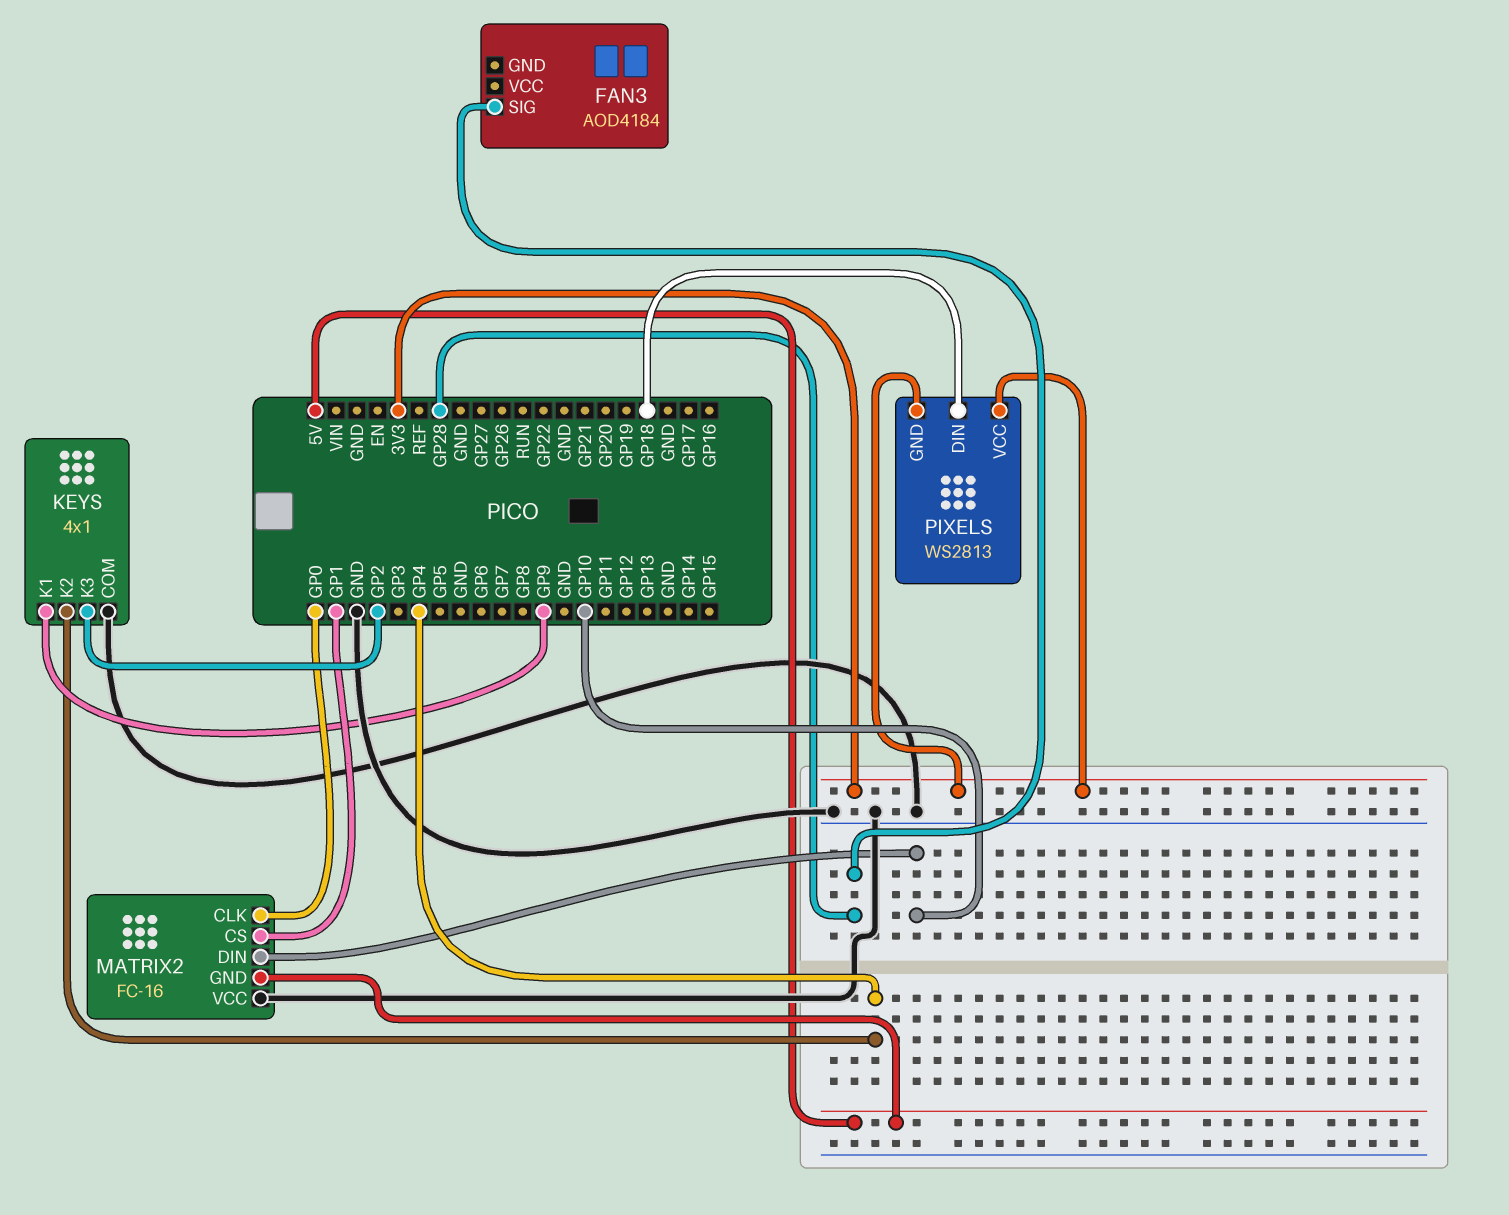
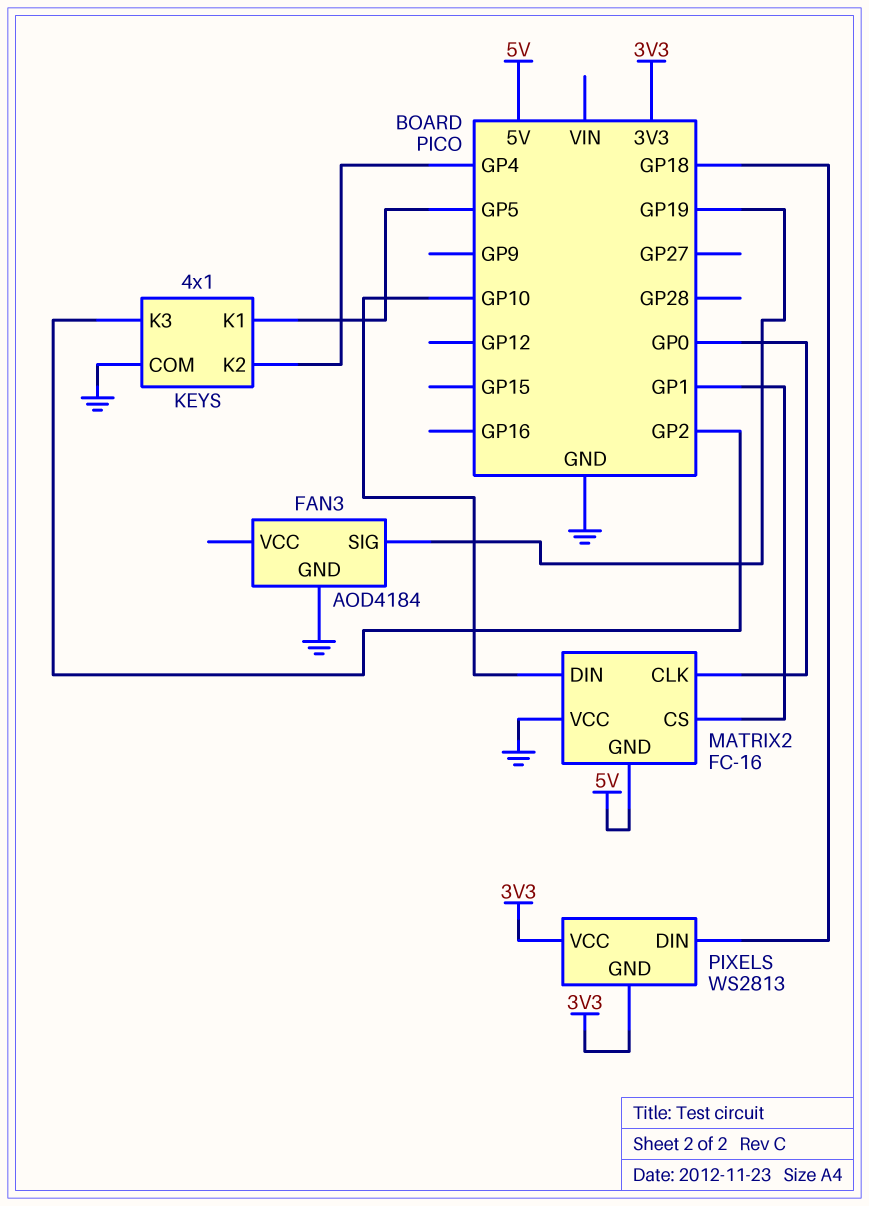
FAN3 pin GND: none -> GND
FAN3 pin SIG: GP28 -> GP19
KEYS pin K1: GP9 -> GP5

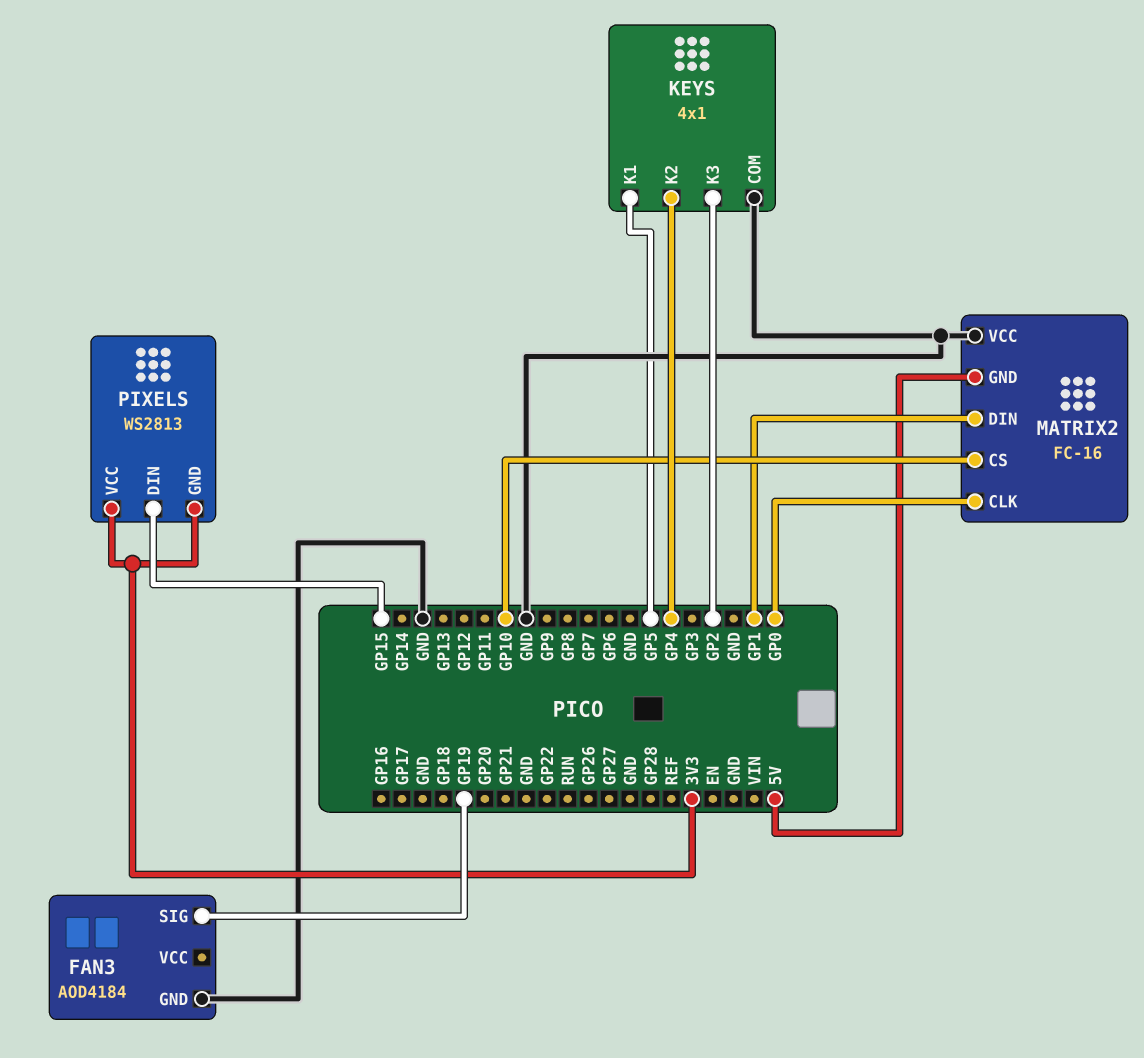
MATRIX2 pin CS: GP1 -> GP10
MATRIX2 pin DIN: GP10 -> GP1
PIXELS pin DIN: GP18 -> GP15

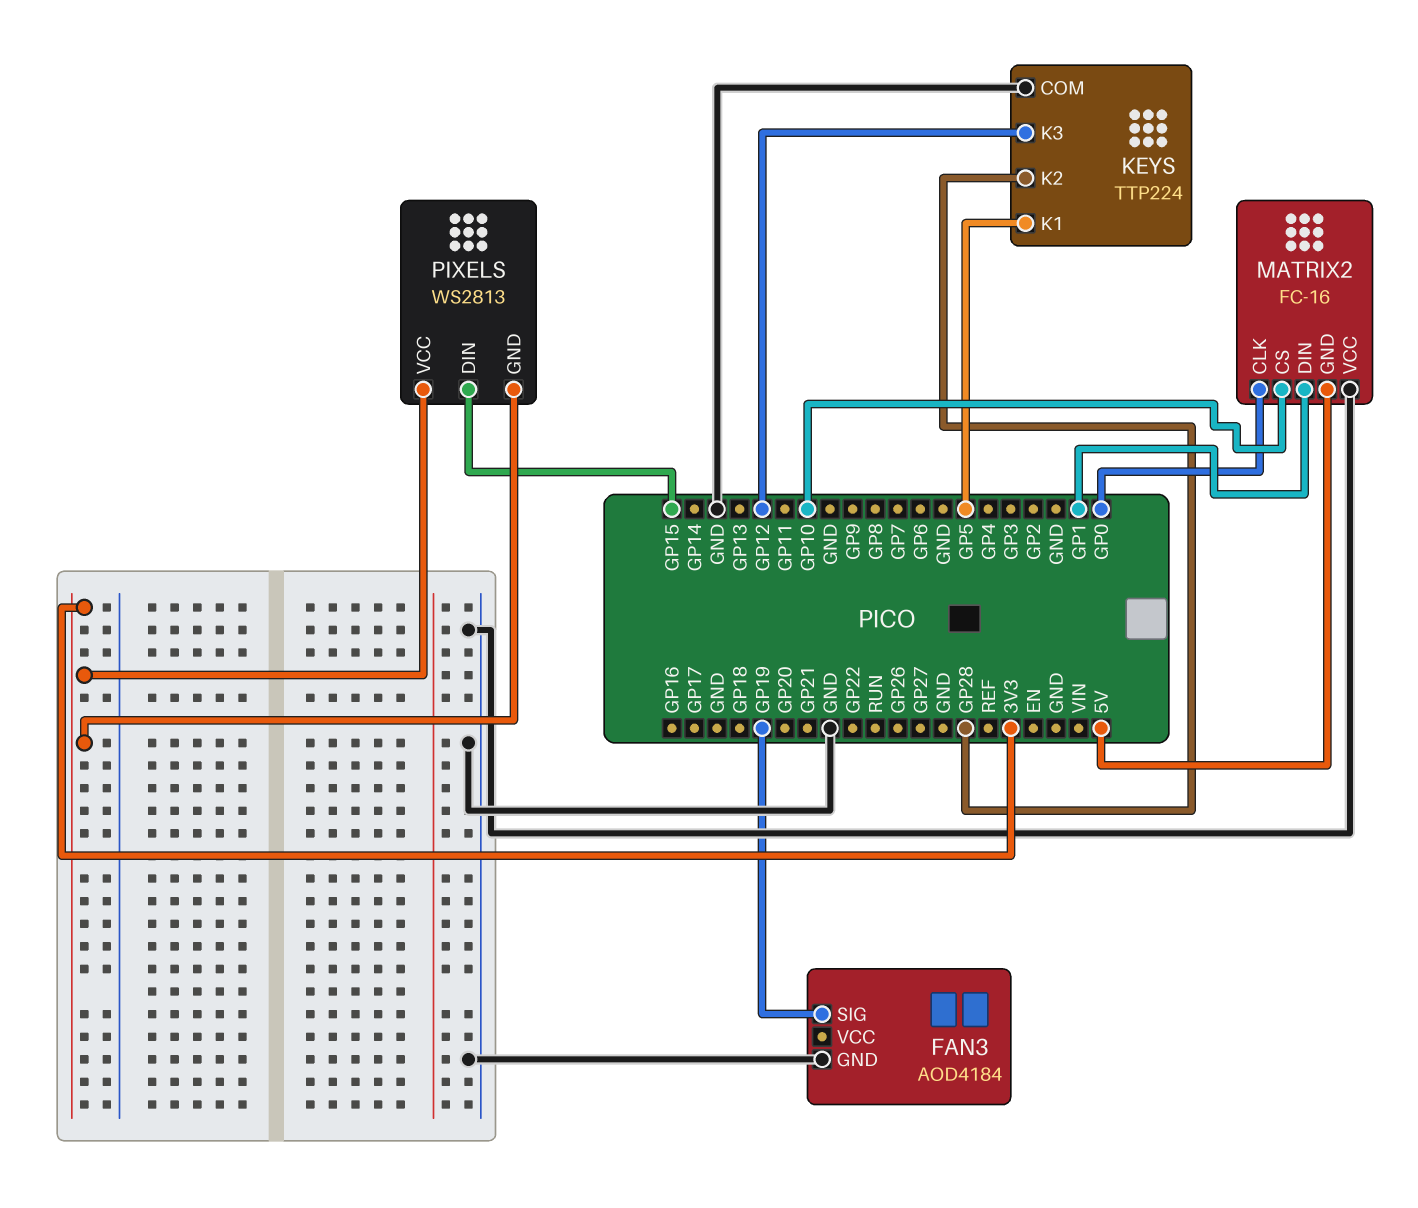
KEYS: 4x1 -> TTP224
KEYS pin K2: GP4 -> GP28
KEYS pin K3: GP2 -> GP12

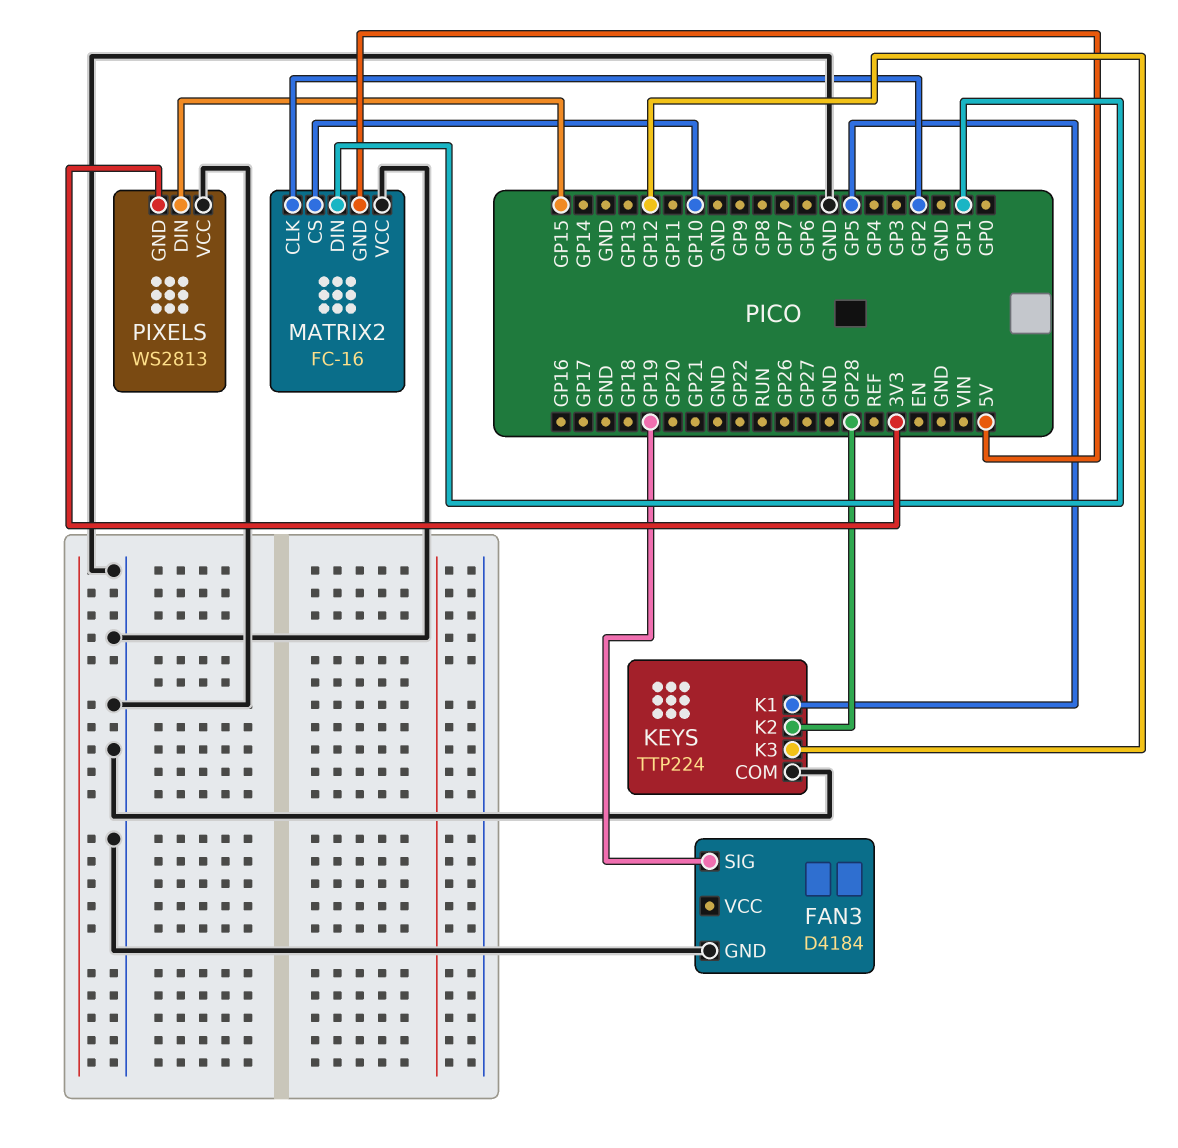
FAN3: AOD4184 -> D4184
MATRIX2 pin CLK: GP0 -> GP2
PIXELS pin VCC: 3V3 -> GND

